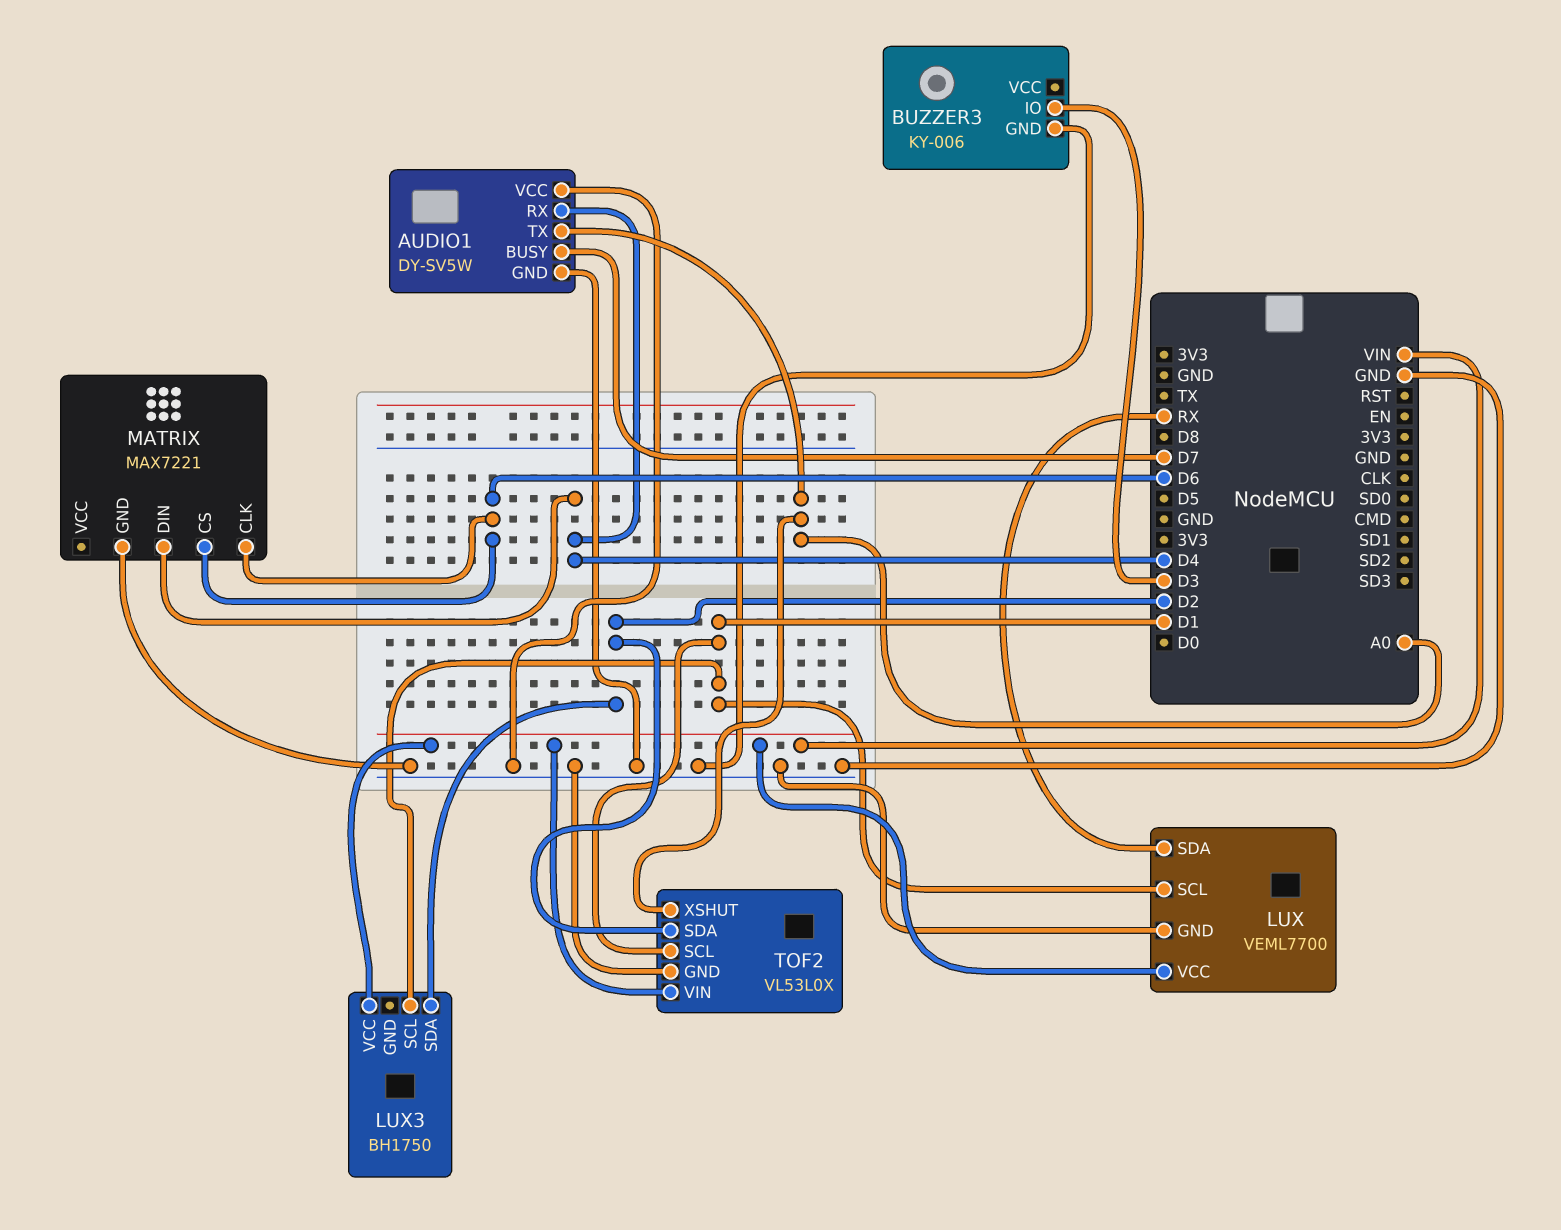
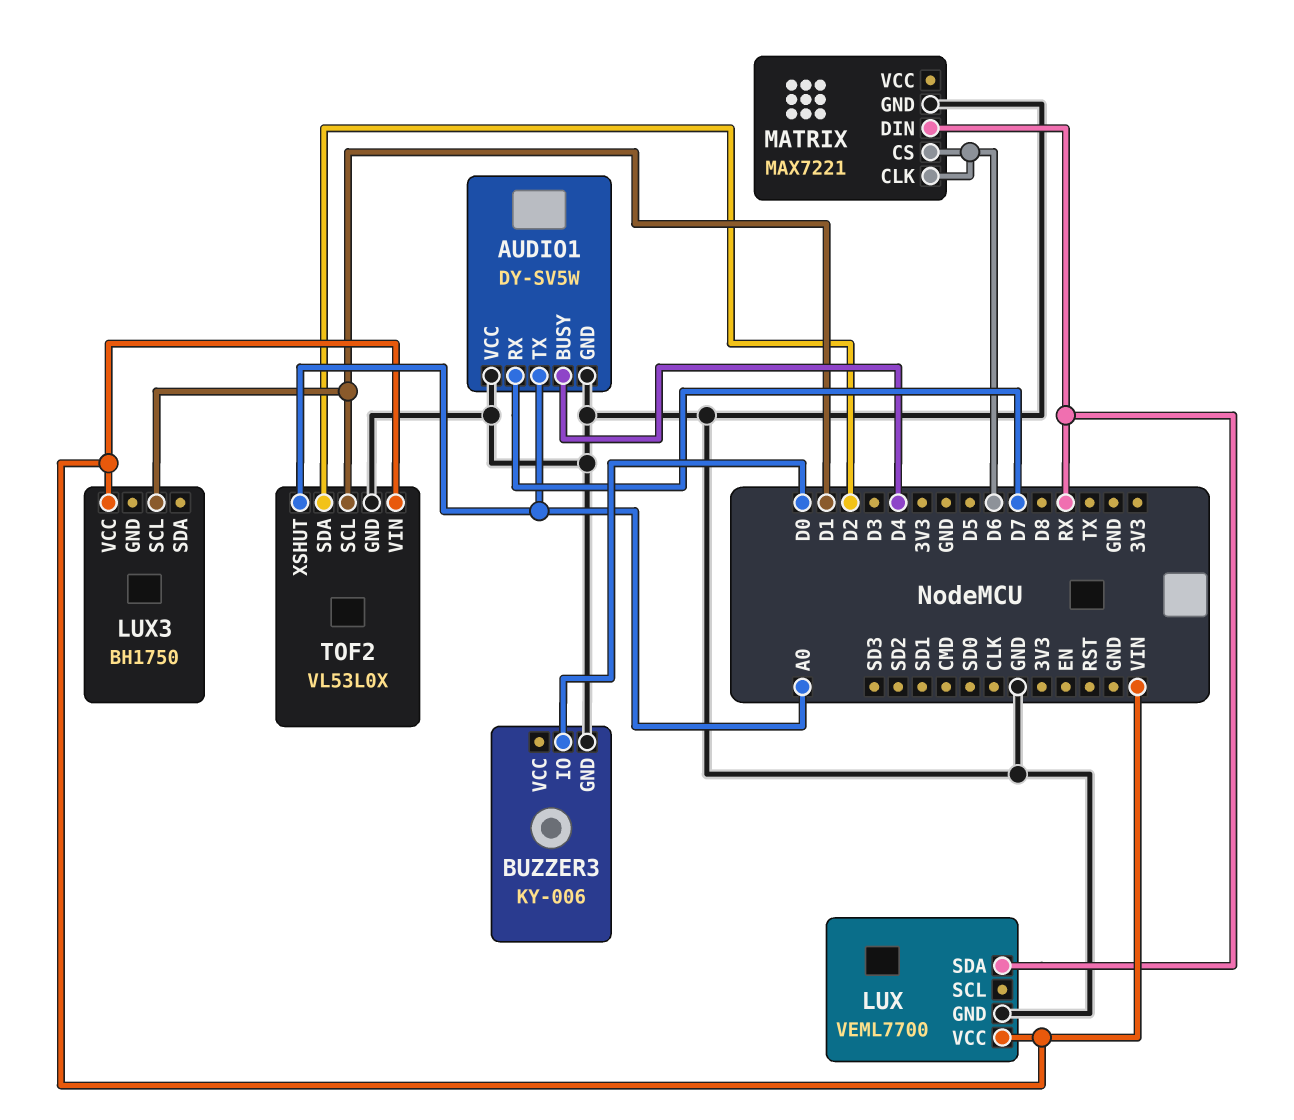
AUDIO1 pin BUSY: D7 -> D4
AUDIO1 pin RX: D4 -> D7
BUZZER3 pin IO: D3 -> D0
LUX pin SCL: D1 -> none
LUX3 pin SDA: D2 -> none
MATRIX pin DIN: D4 -> RX

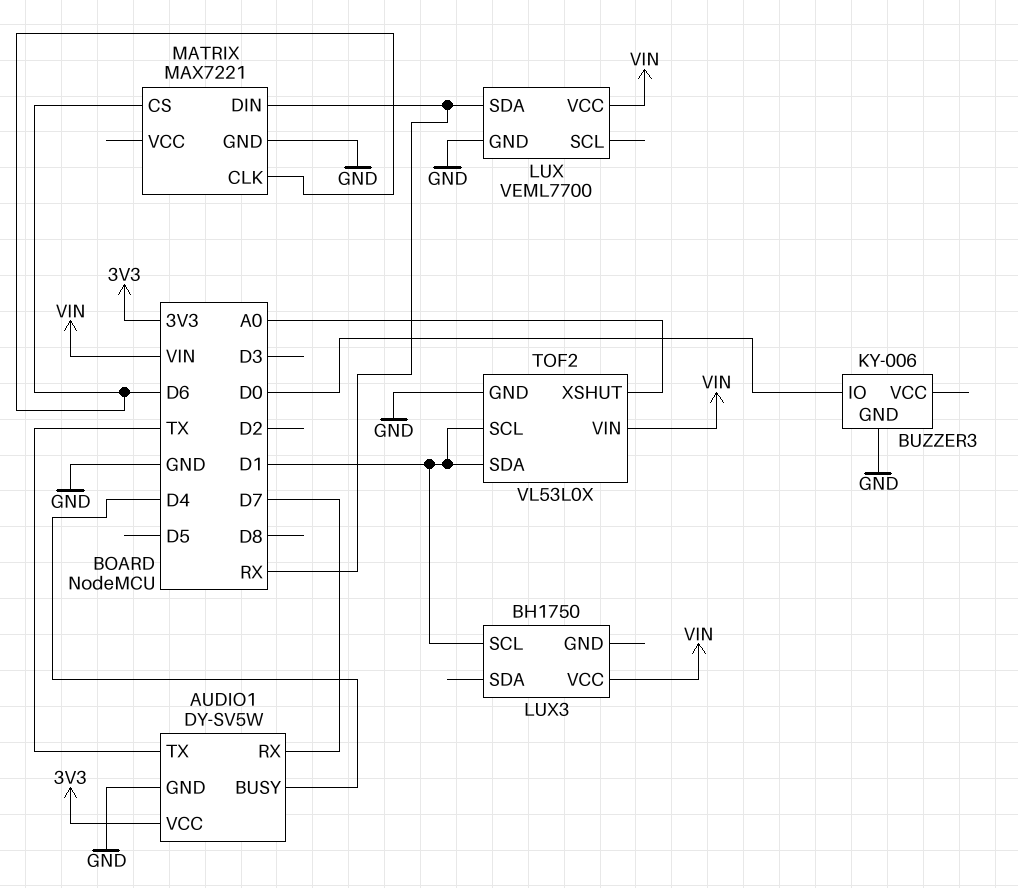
AUDIO1 pin TX: A0 -> TX
AUDIO1 pin VCC: GND -> 3V3
TOF2 pin SDA: D2 -> D1

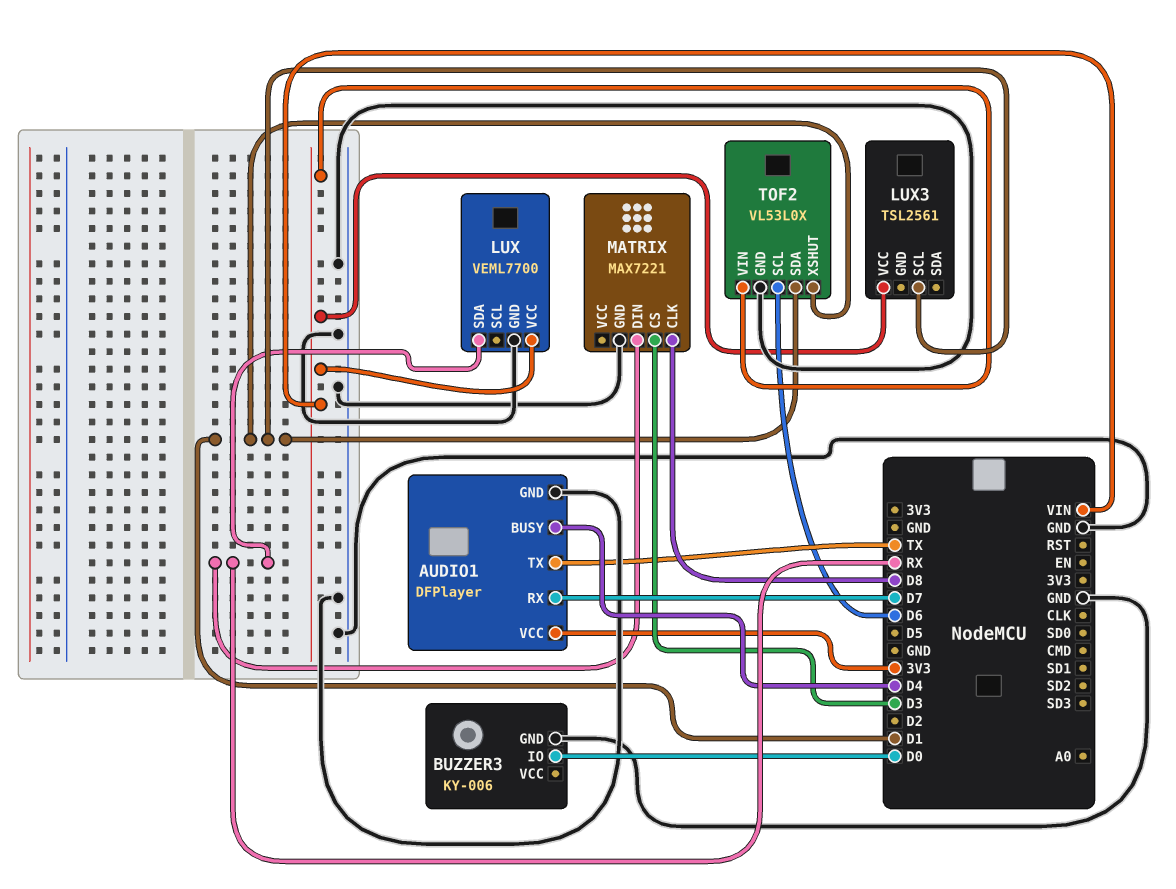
AUDIO1: DY-SV5W -> DFPlayer
LUX3: BH1750 -> TSL2561
MATRIX pin CLK: D6 -> D8
MATRIX pin CS: D6 -> D3
TOF2 pin SCL: D1 -> D6
TOF2 pin XSHUT: A0 -> D1

